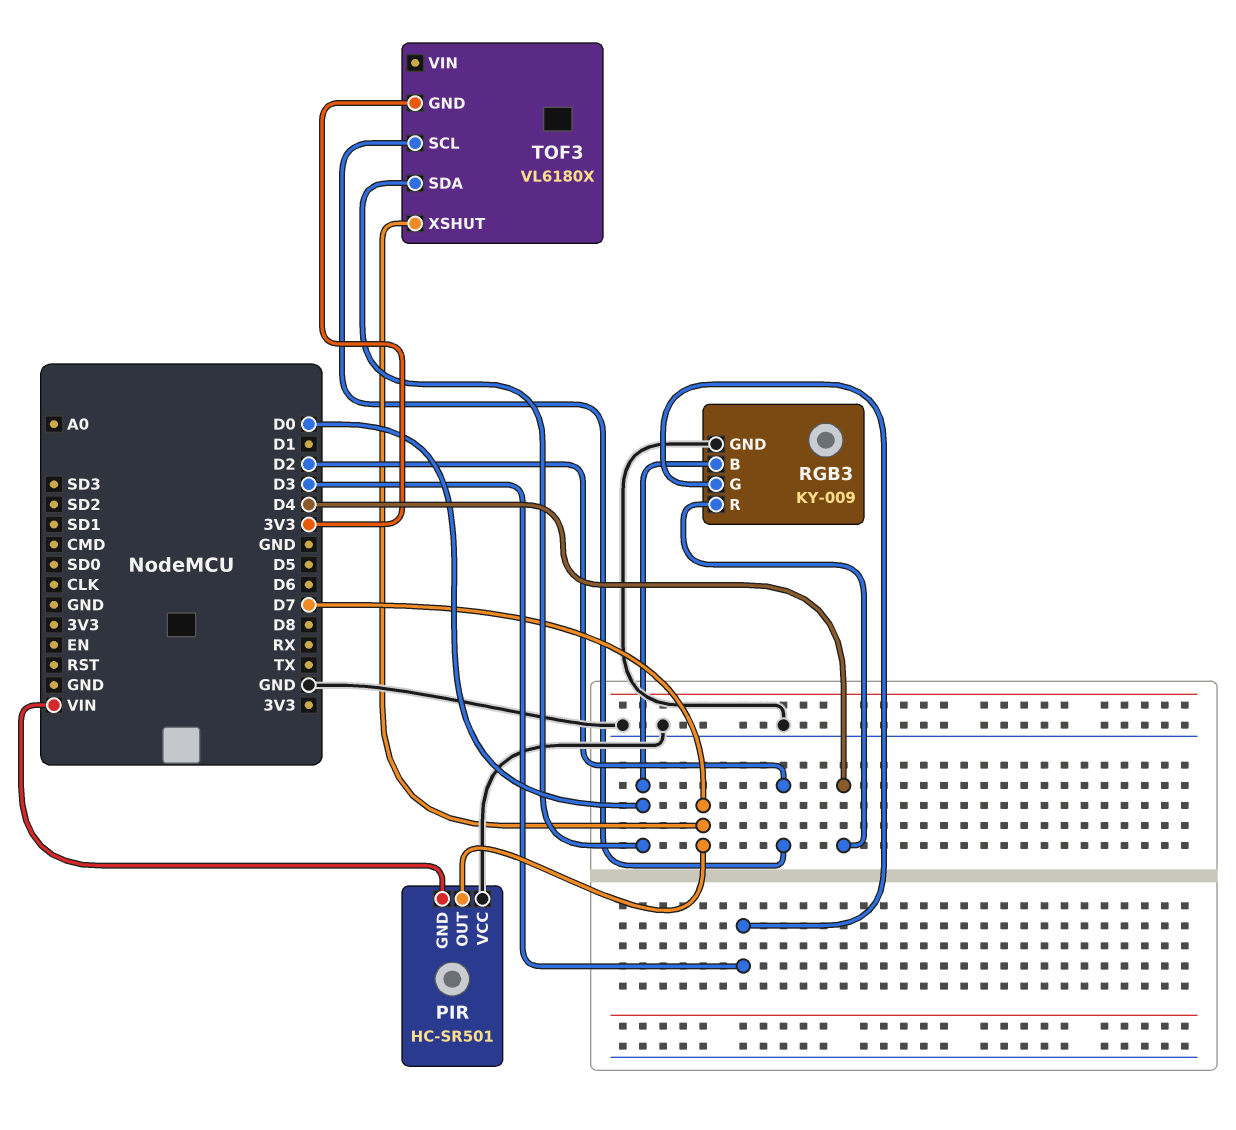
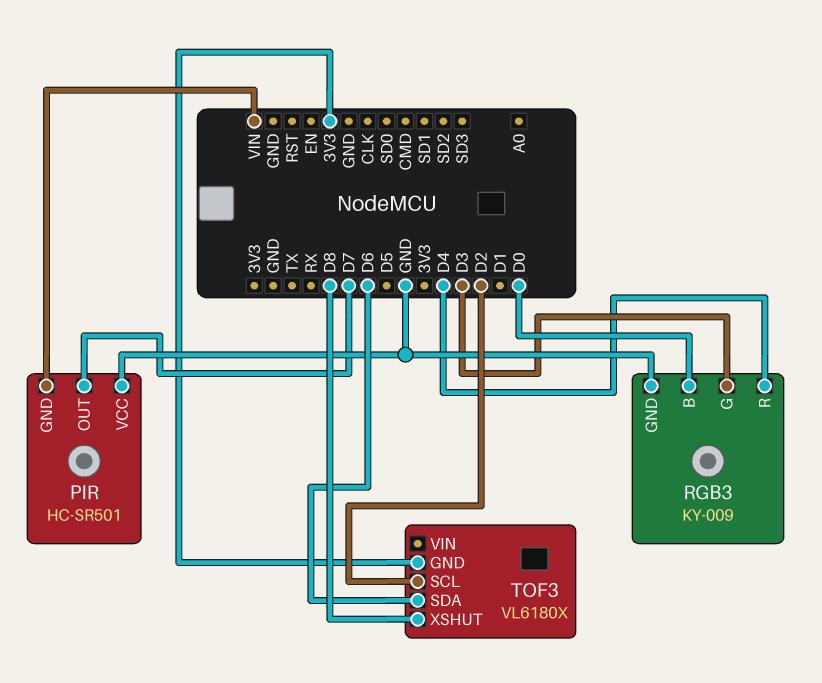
TOF3 pin SDA: D0 -> D6
TOF3 pin XSHUT: D7 -> D8

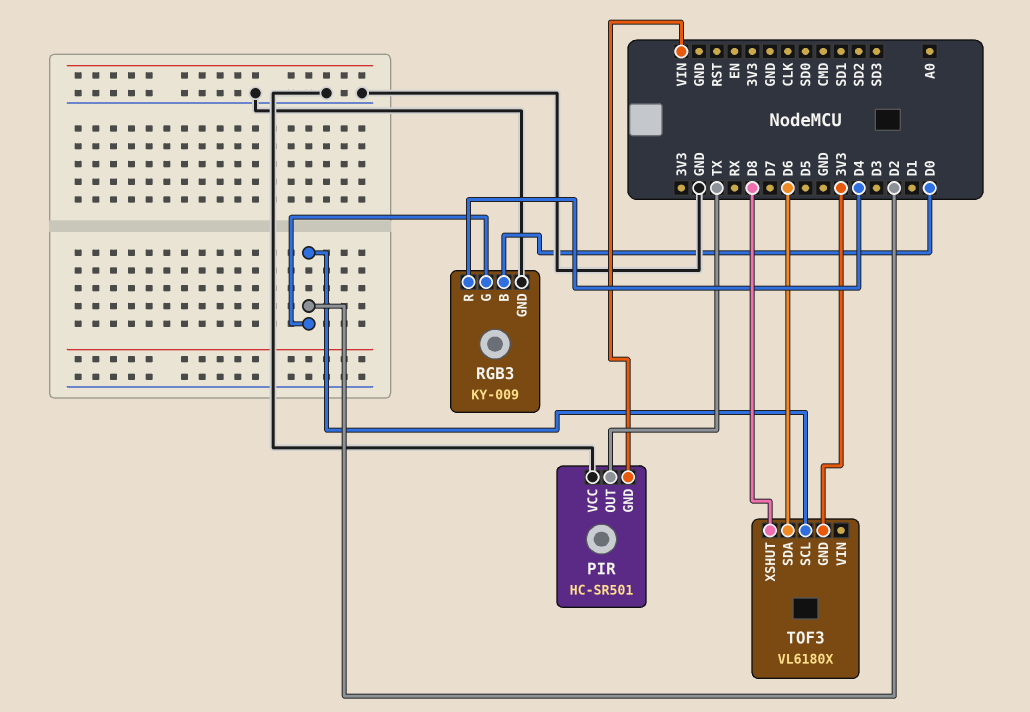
PIR pin OUT: D7 -> TX
RGB3 pin G: D3 -> D2

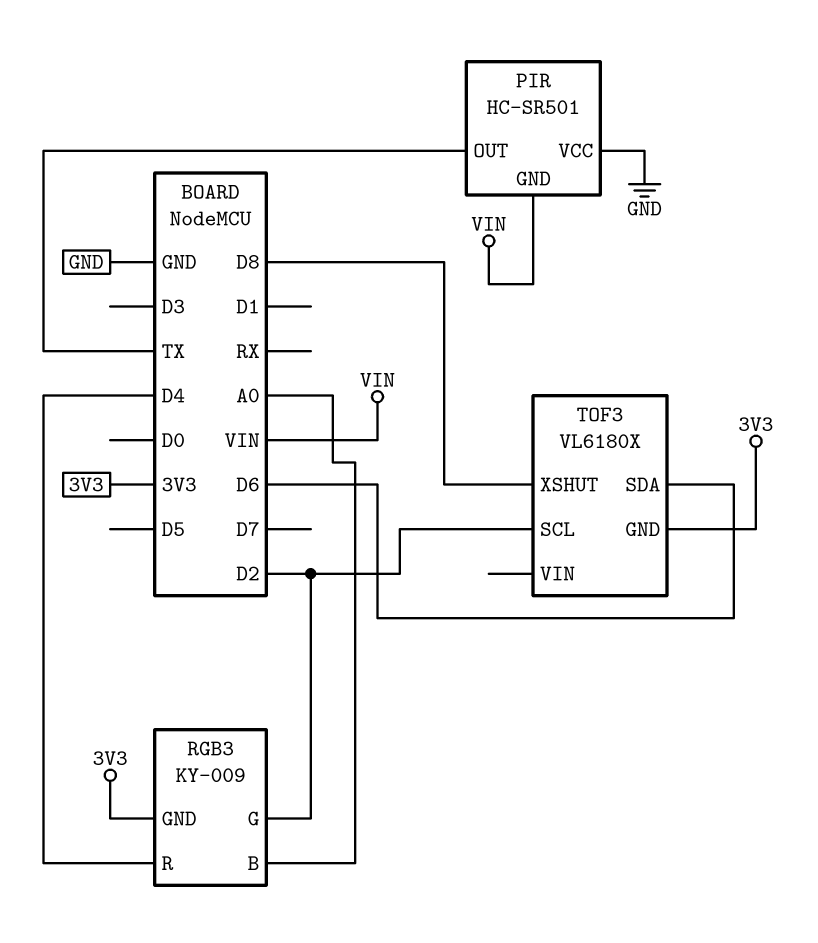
RGB3 pin B: D0 -> A0
RGB3 pin GND: GND -> 3V3

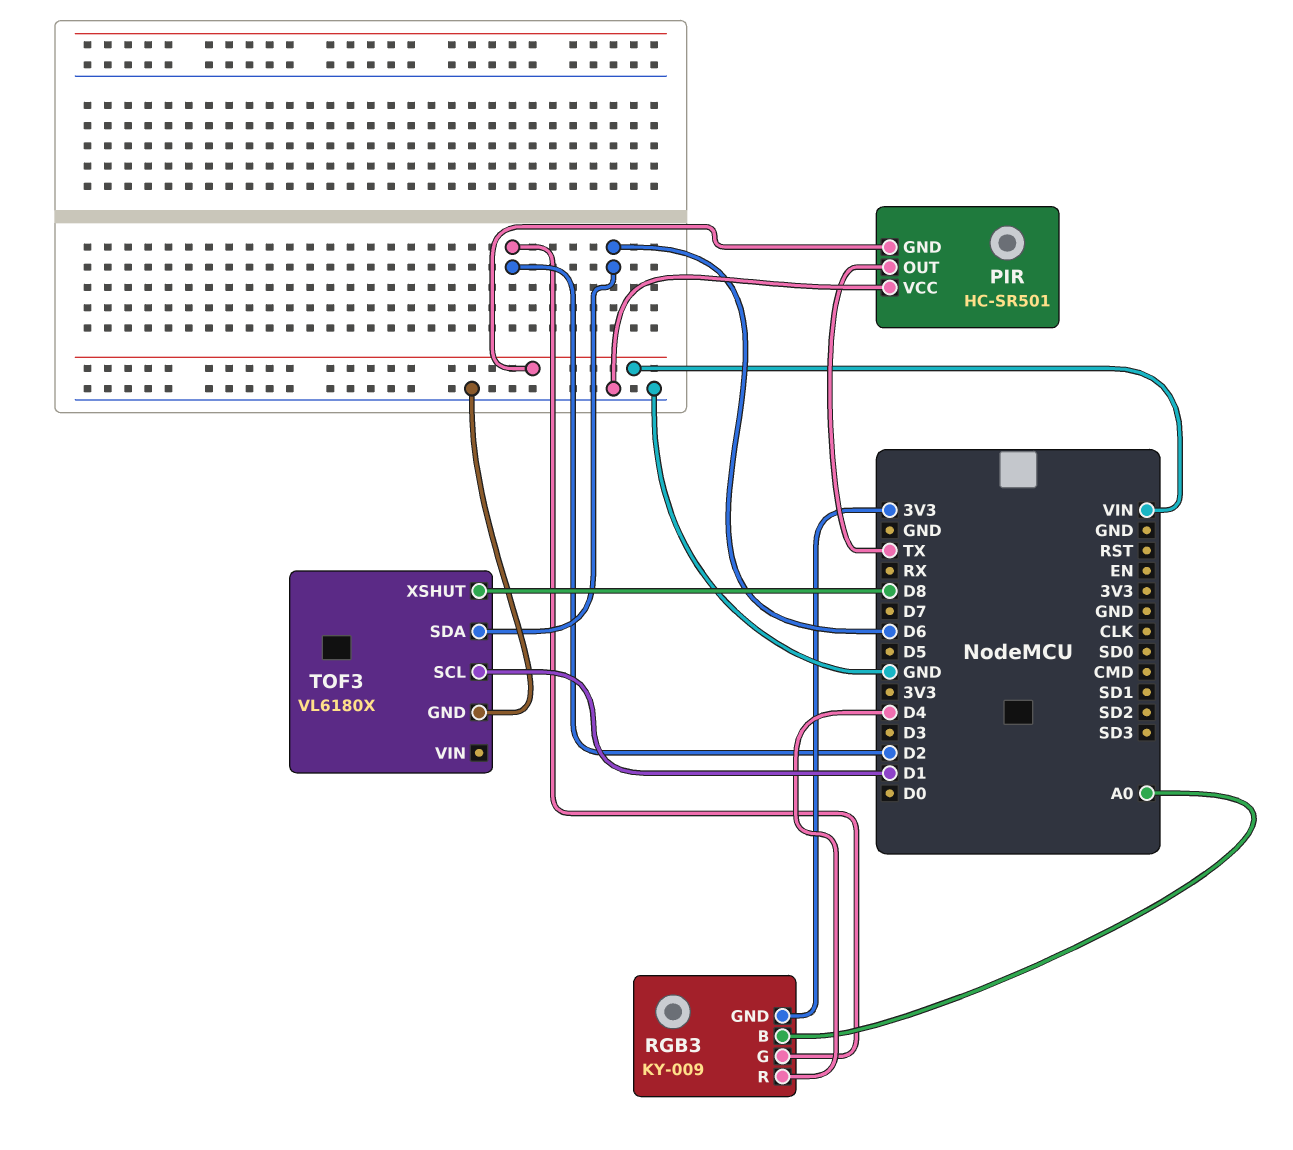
TOF3 pin GND: 3V3 -> GND
TOF3 pin SCL: D2 -> D1

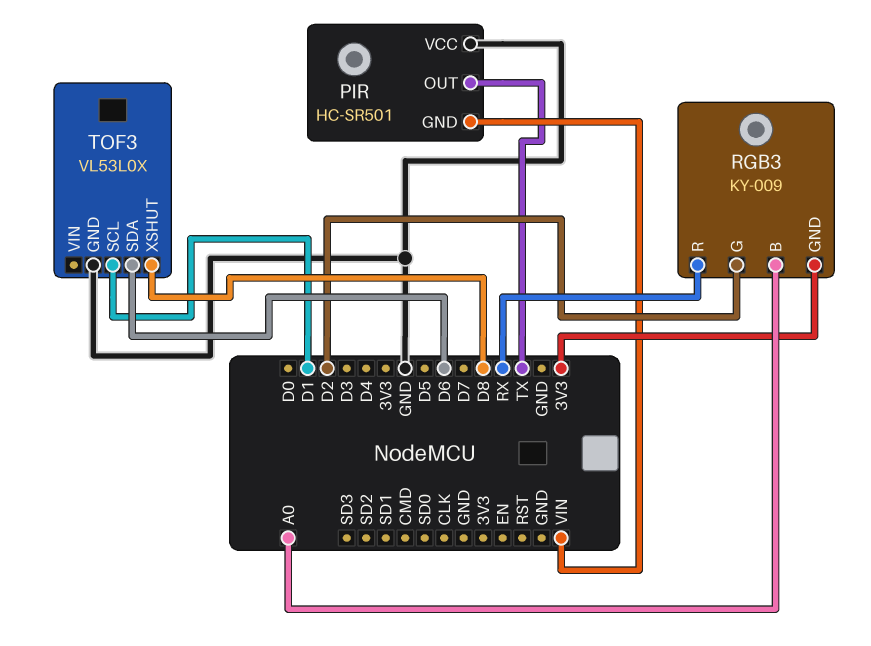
RGB3 pin R: D4 -> RX
TOF3: VL6180X -> VL53L0X

